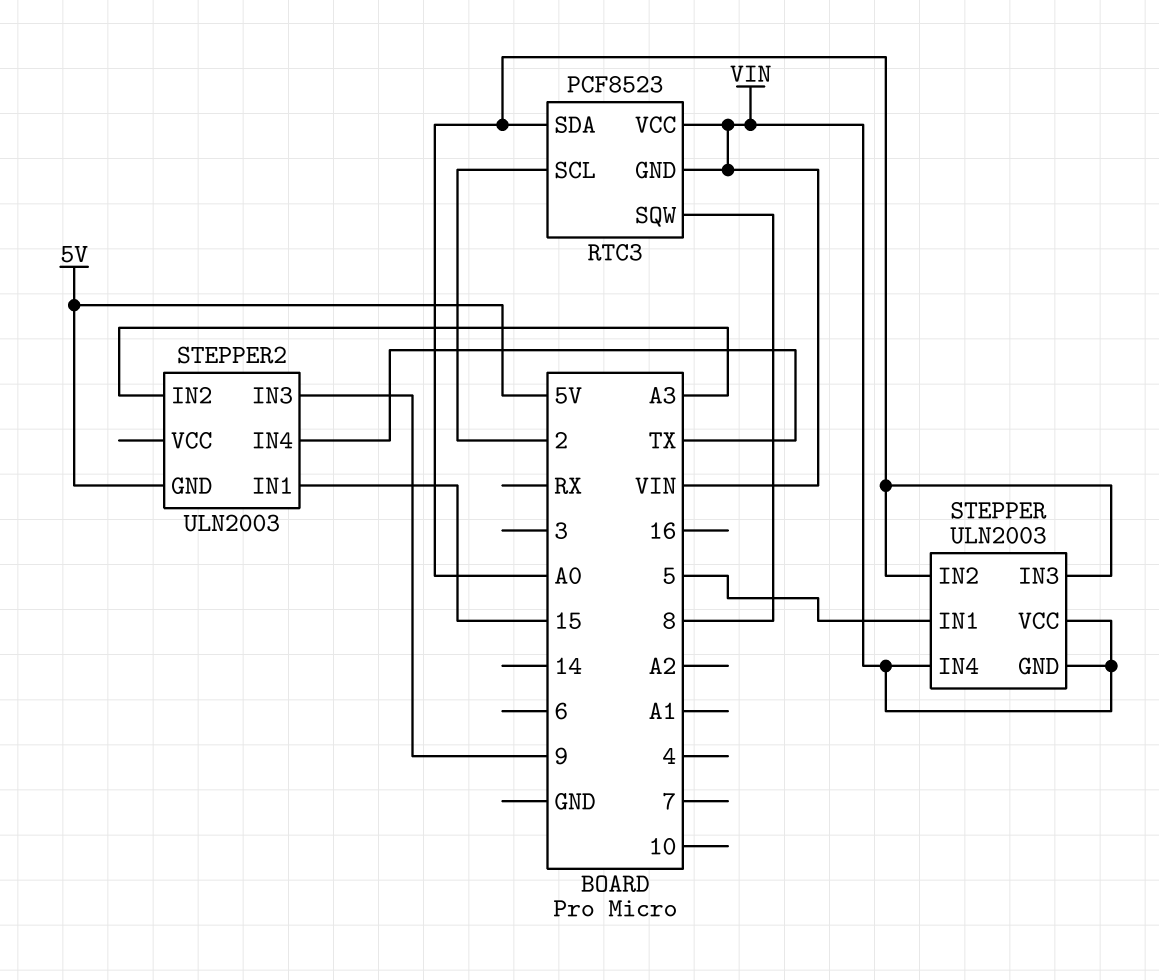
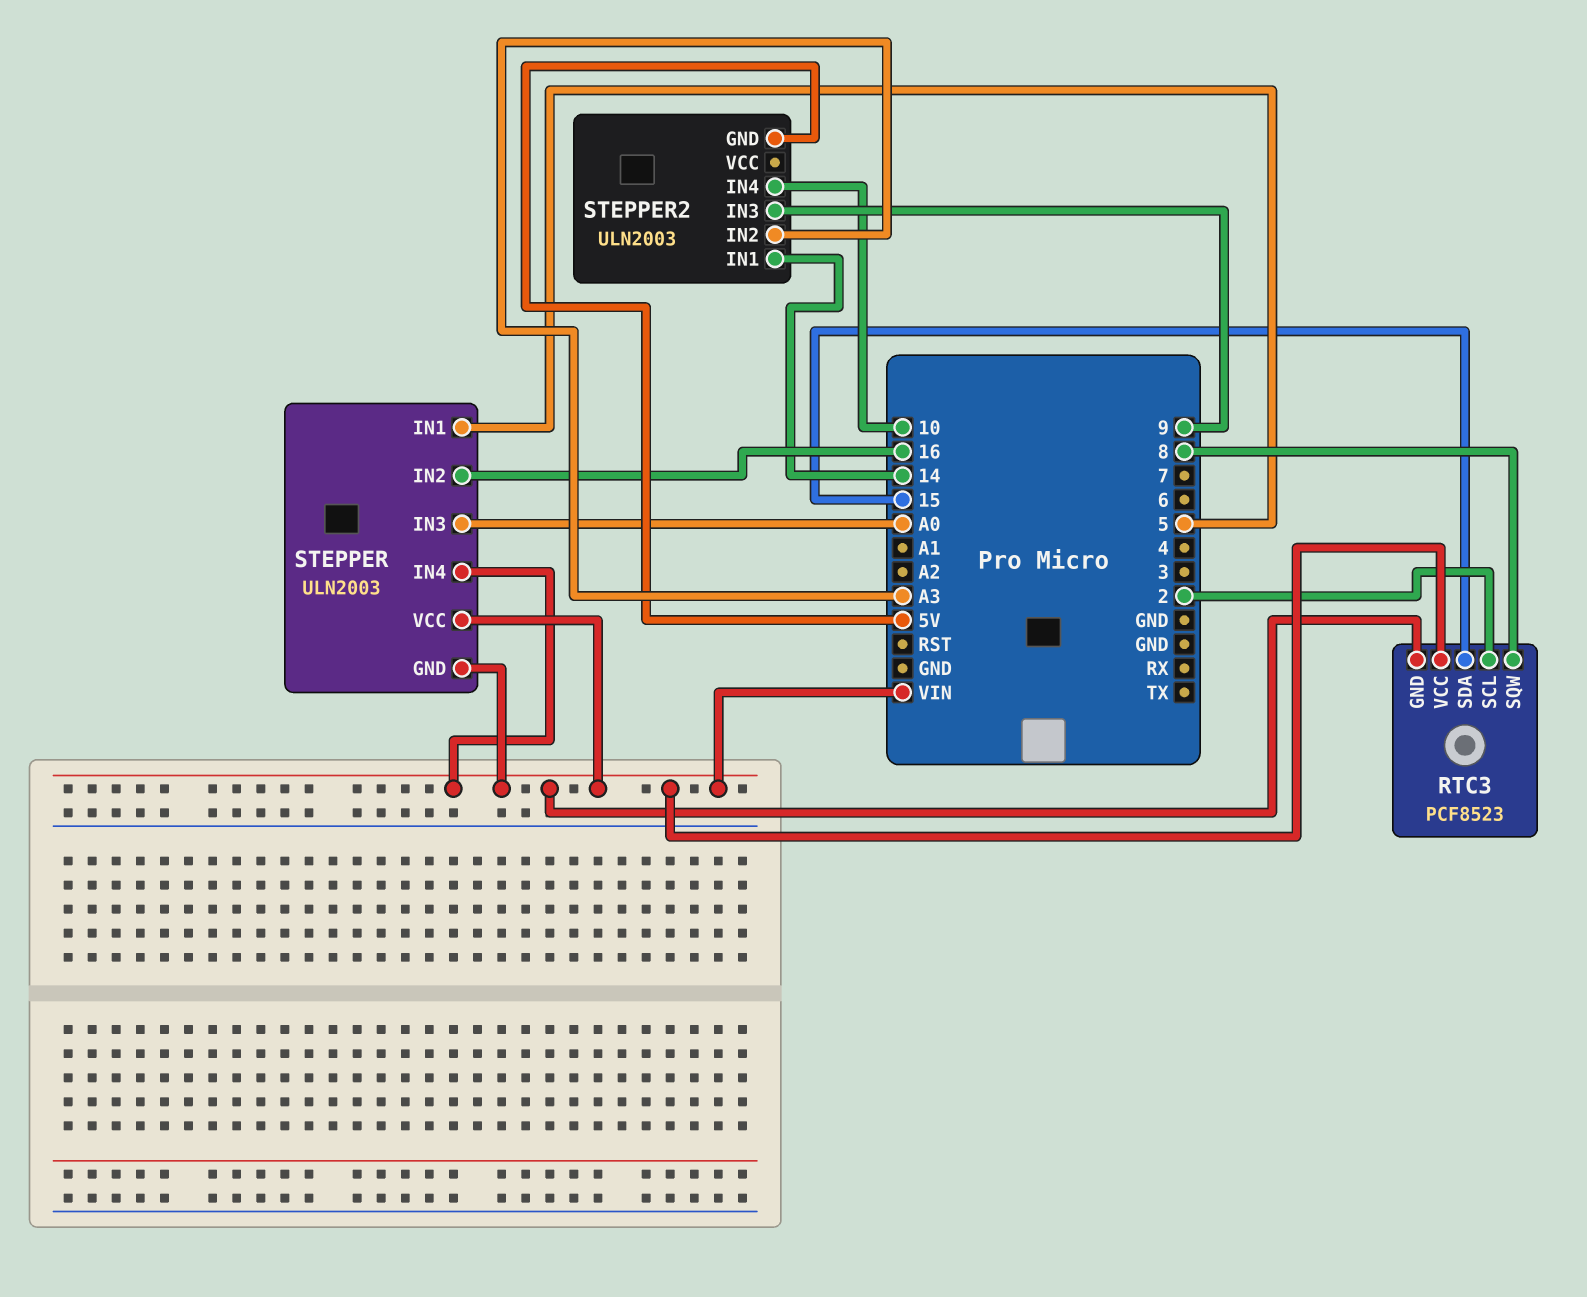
RTC3 pin SDA: A0 -> 15
STEPPER pin IN2: A0 -> 16
STEPPER2 pin IN1: 15 -> 14
STEPPER2 pin IN4: TX -> 10

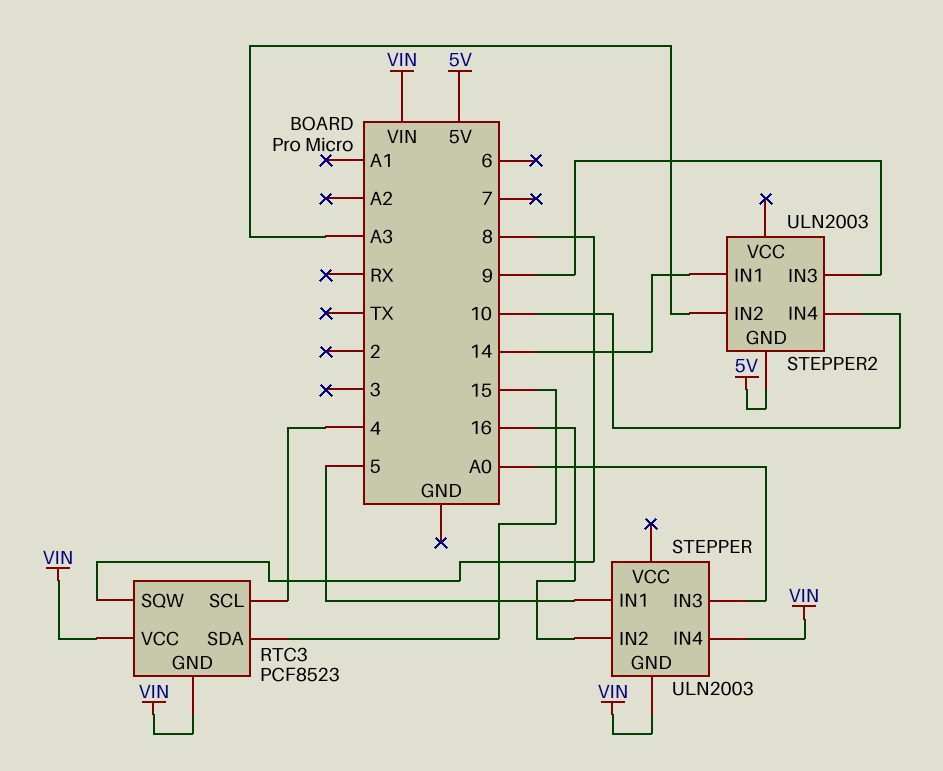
RTC3 pin SCL: 2 -> 4
STEPPER pin VCC: VIN -> none

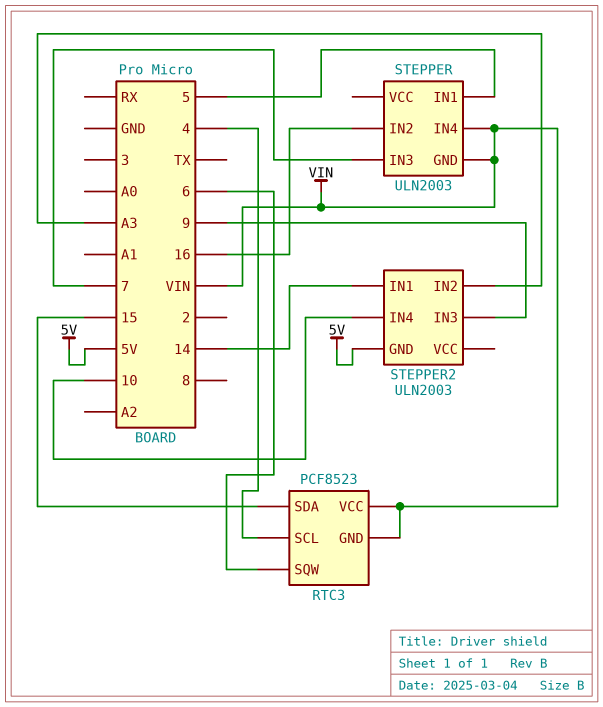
RTC3 pin SQW: 8 -> 6
STEPPER pin IN3: A0 -> 7

